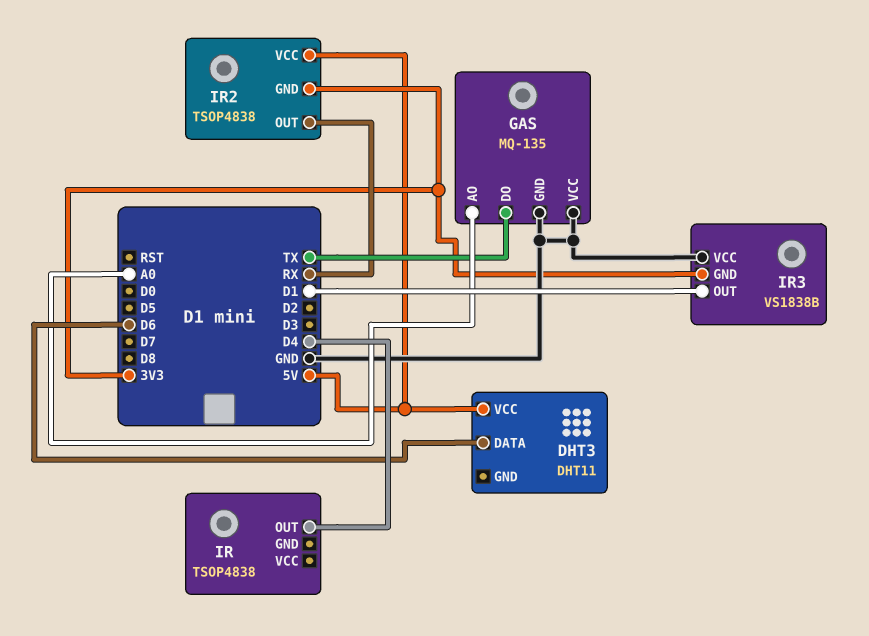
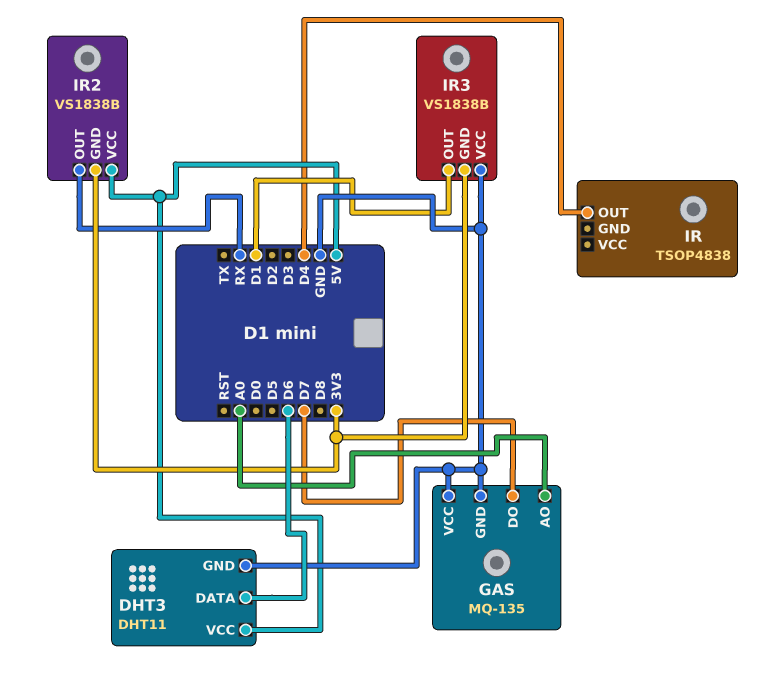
DHT3 pin GND: none -> GND
GAS pin DO: TX -> D7
IR2: TSOP4838 -> VS1838B

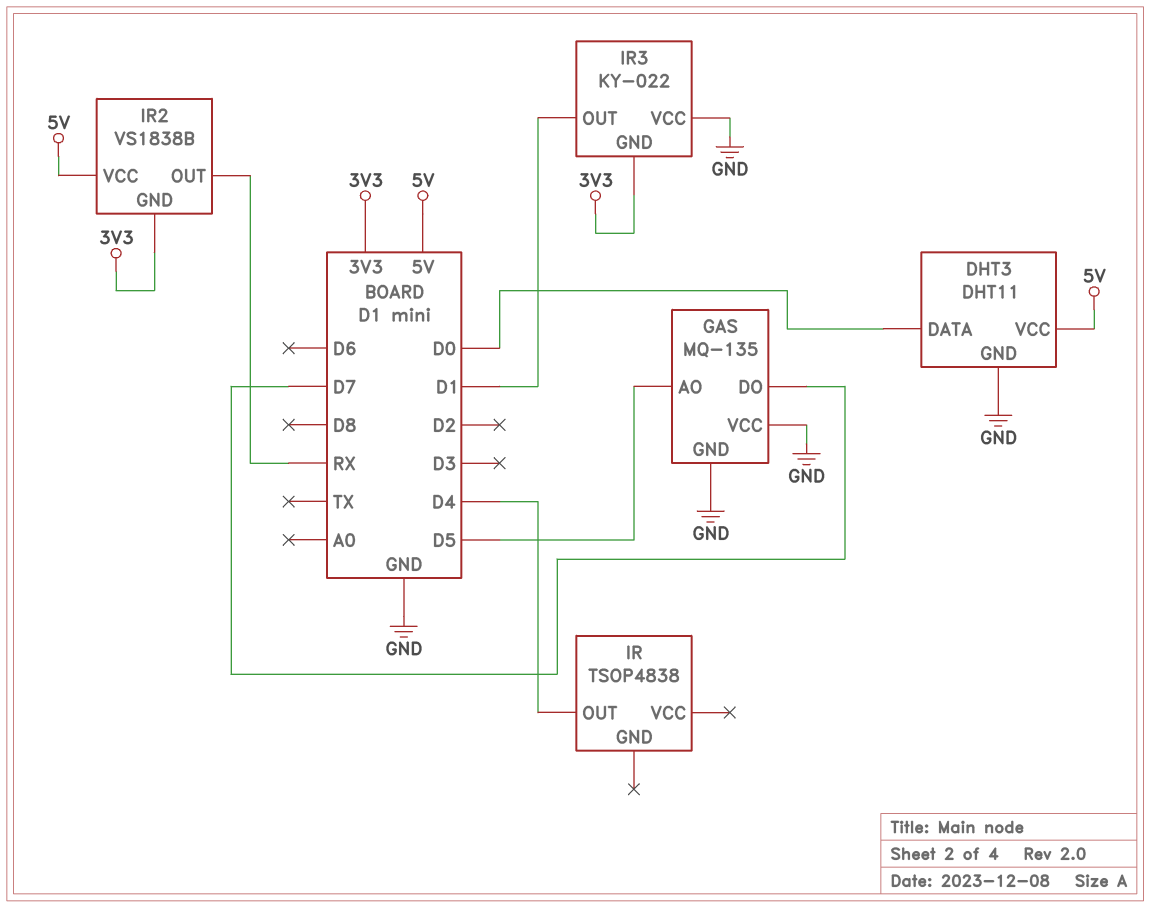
DHT3 pin DATA: D6 -> D0
GAS pin AO: A0 -> D5
IR3: VS1838B -> KY-022

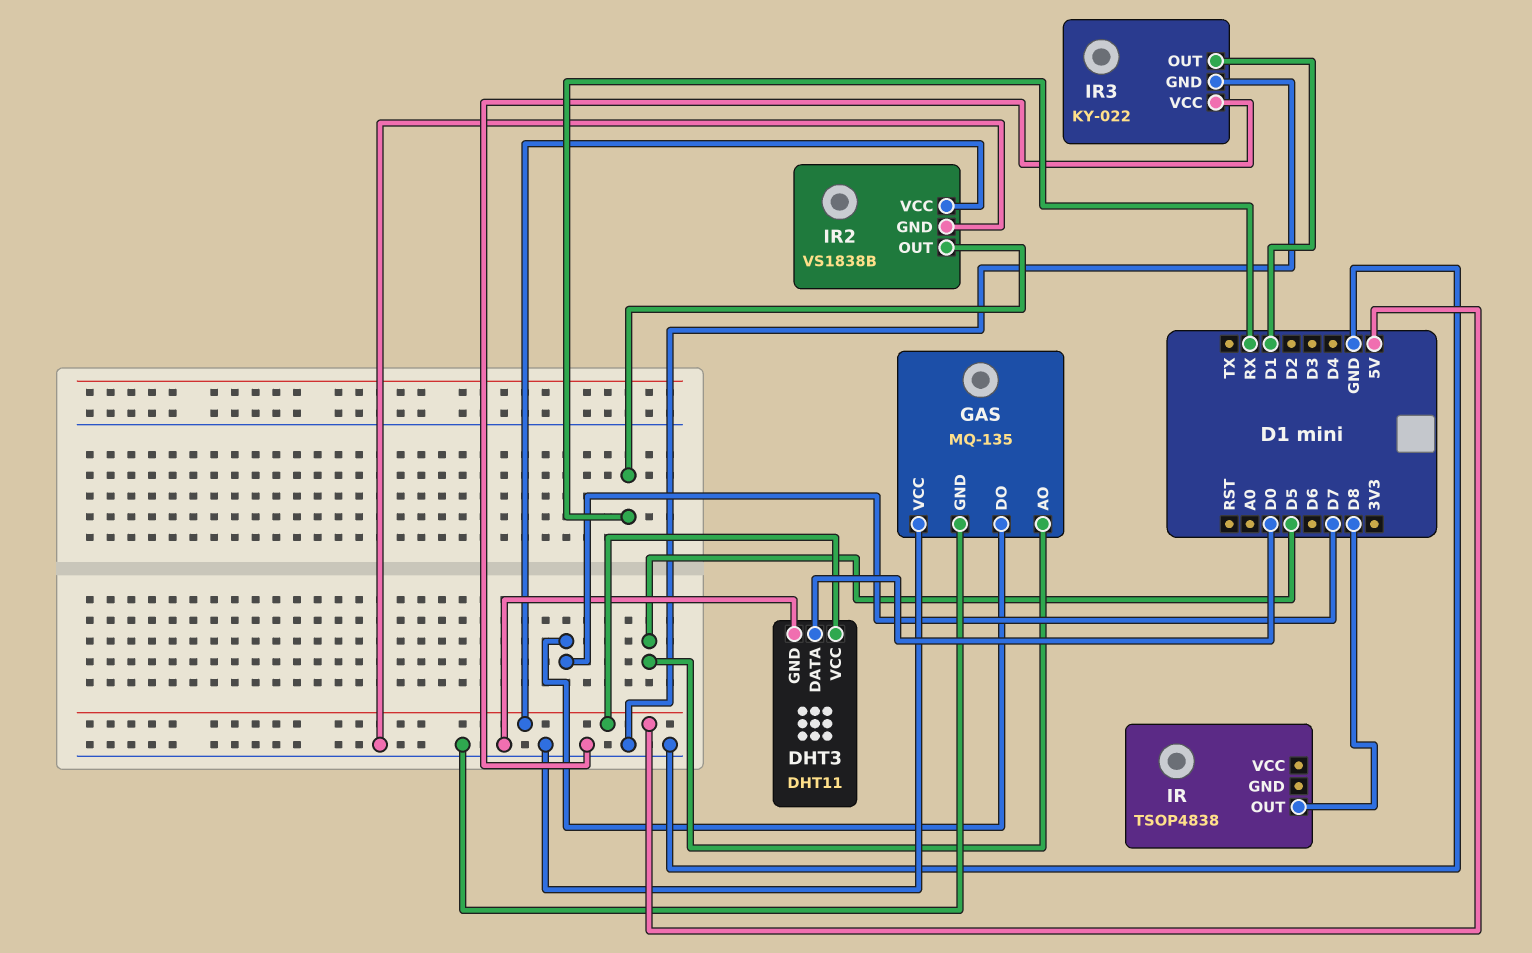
IR pin OUT: D4 -> D8
IR2 pin GND: 3V3 -> GND
IR3 pin GND: 3V3 -> GND

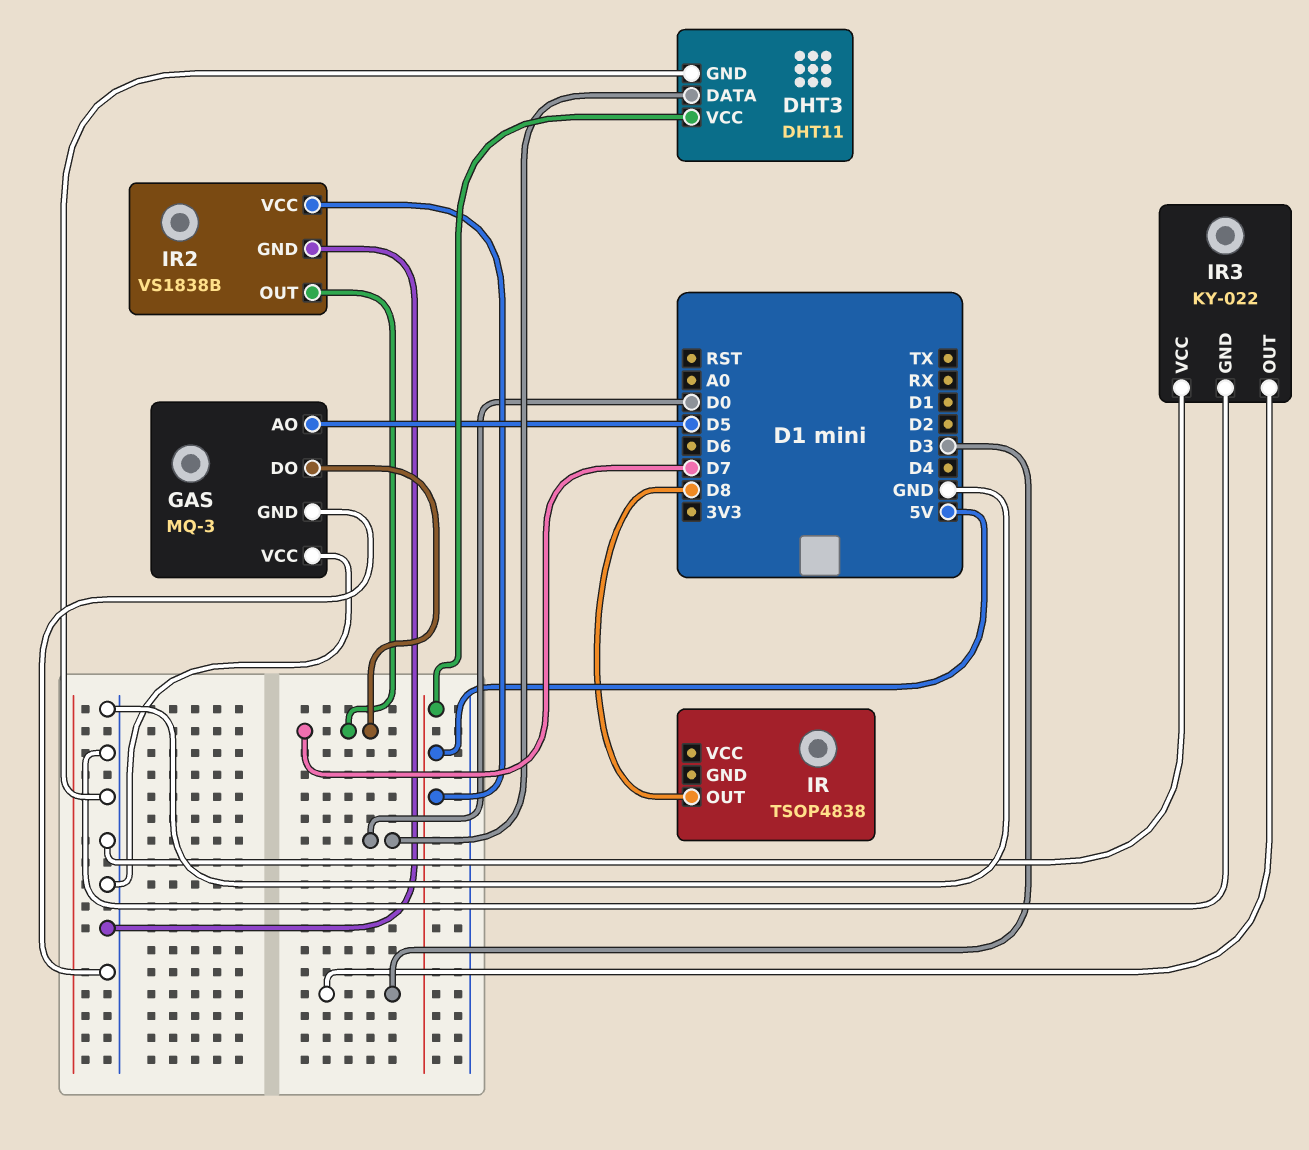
GAS: MQ-135 -> MQ-3
IR2 pin OUT: RX -> D7
IR3 pin OUT: D1 -> D3

